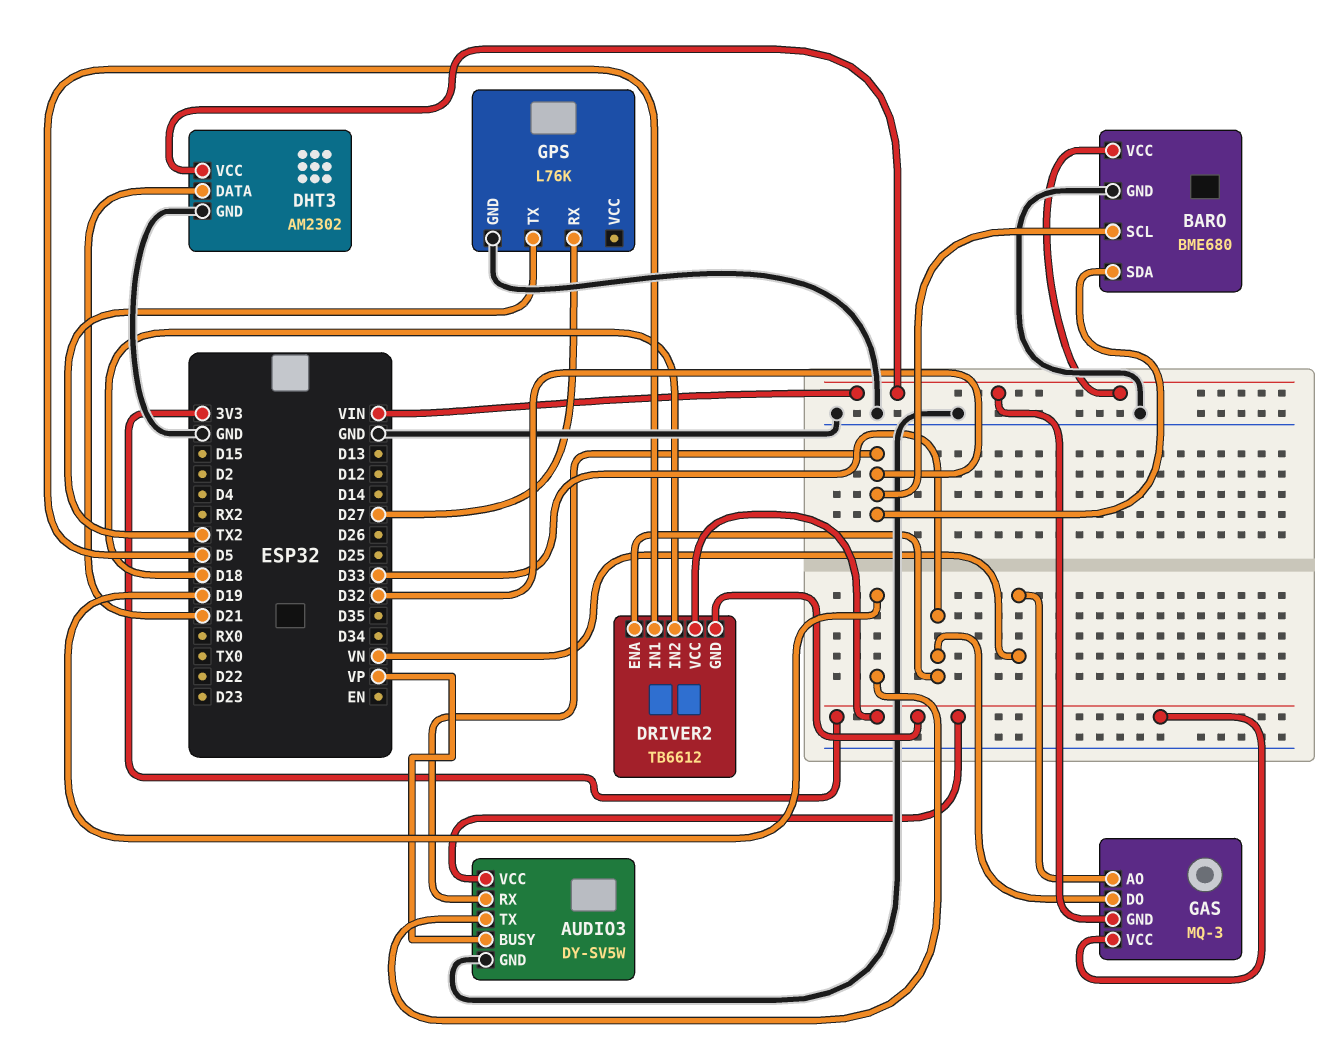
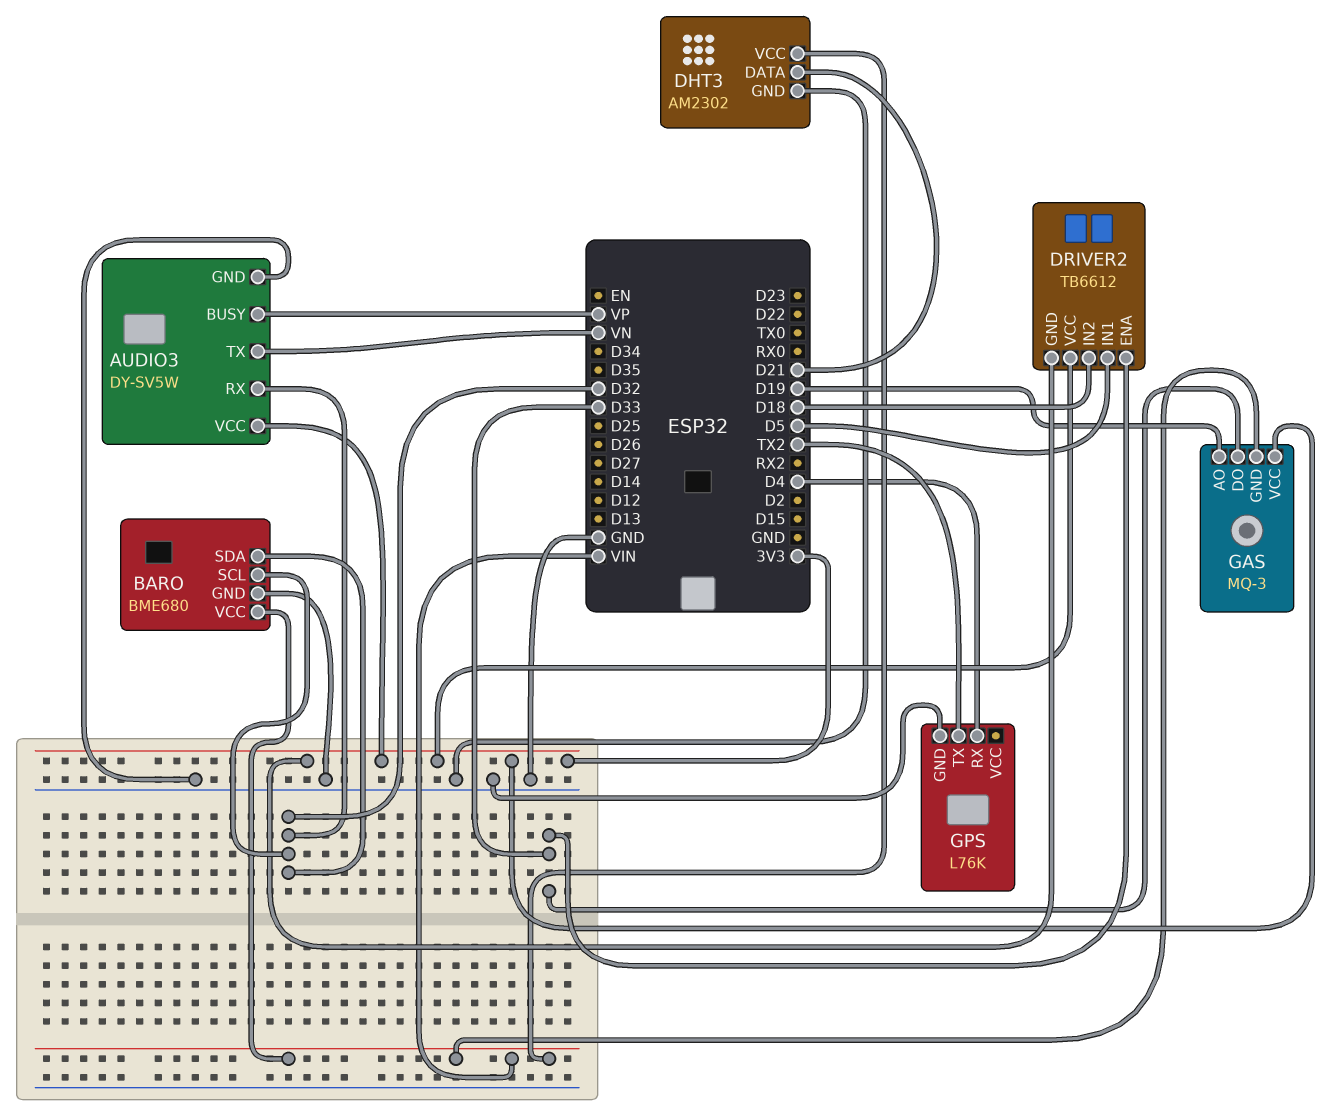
AUDIO3 pin TX: D19 -> VN
GAS pin AO: VN -> D19
GPS pin RX: D27 -> D4

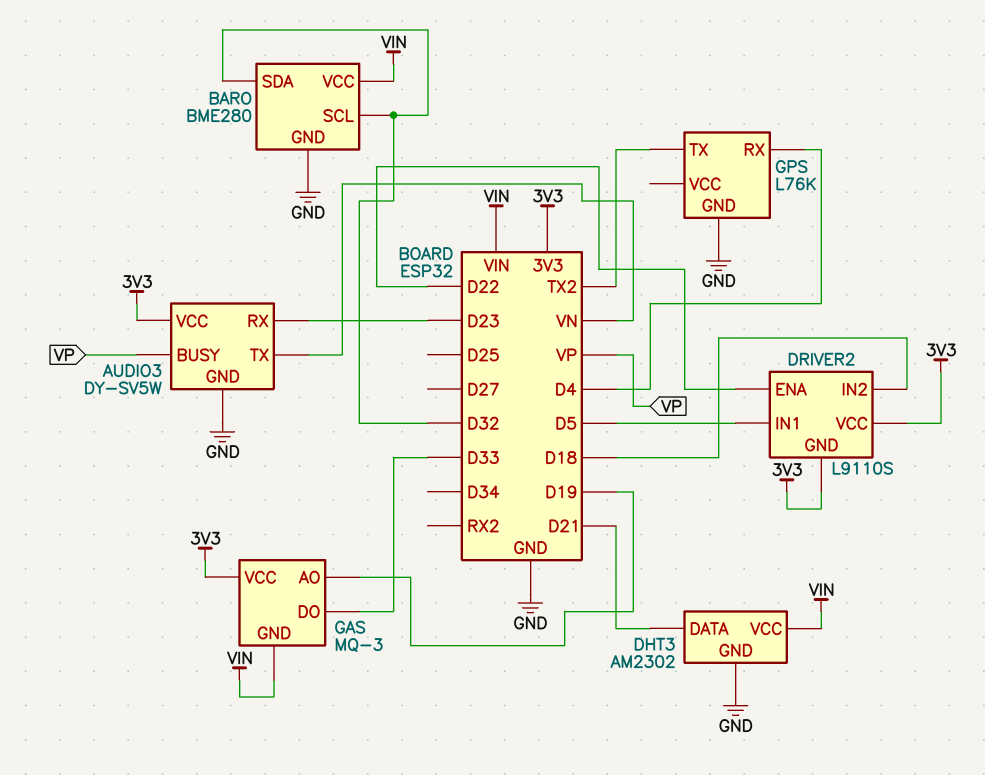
AUDIO3 pin RX: D32 -> D23
BARO: BME680 -> BME280
DRIVER2: TB6612 -> L9110S
DRIVER2 pin ENA: D33 -> D22

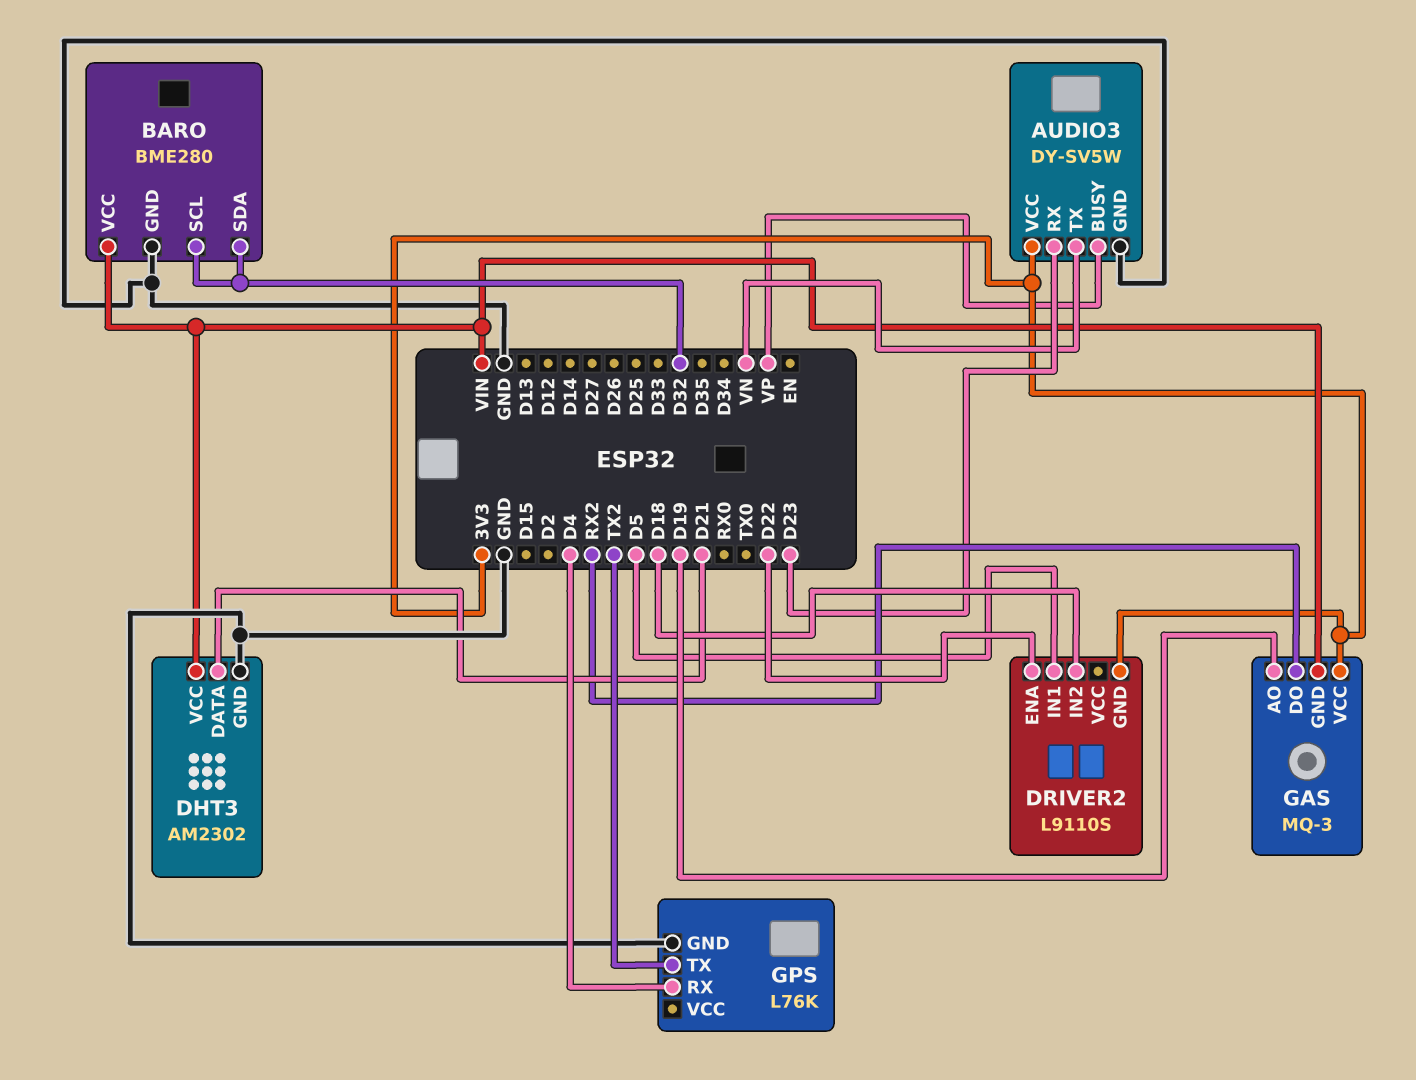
DRIVER2 pin VCC: 3V3 -> none
GAS pin DO: D33 -> RX2

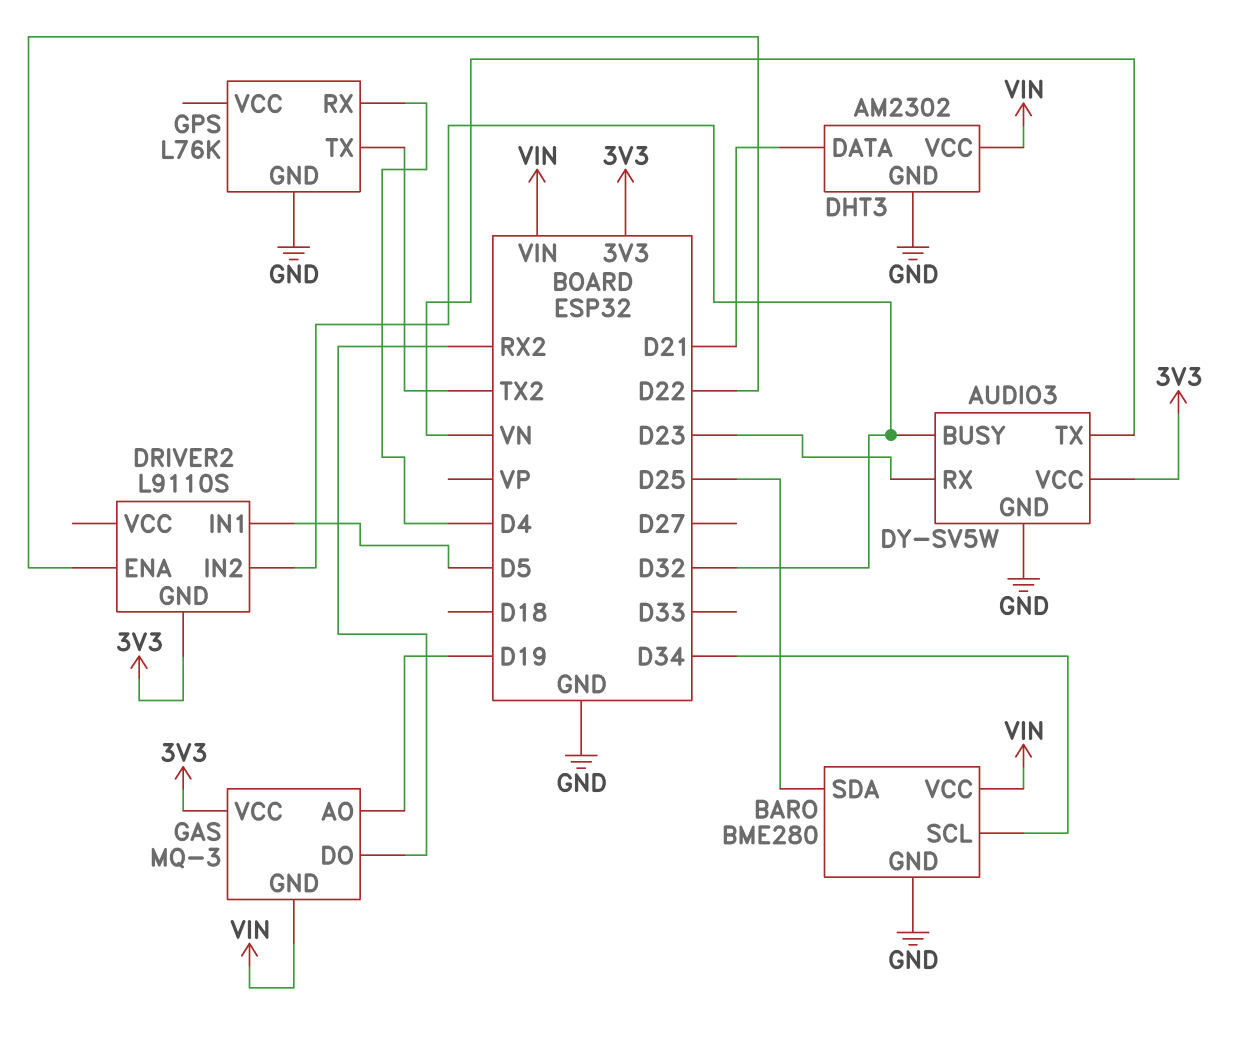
AUDIO3 pin BUSY: VP -> D32
BARO pin SCL: D32 -> D34
BARO pin SDA: D32 -> D25
DRIVER2 pin IN2: D18 -> D32

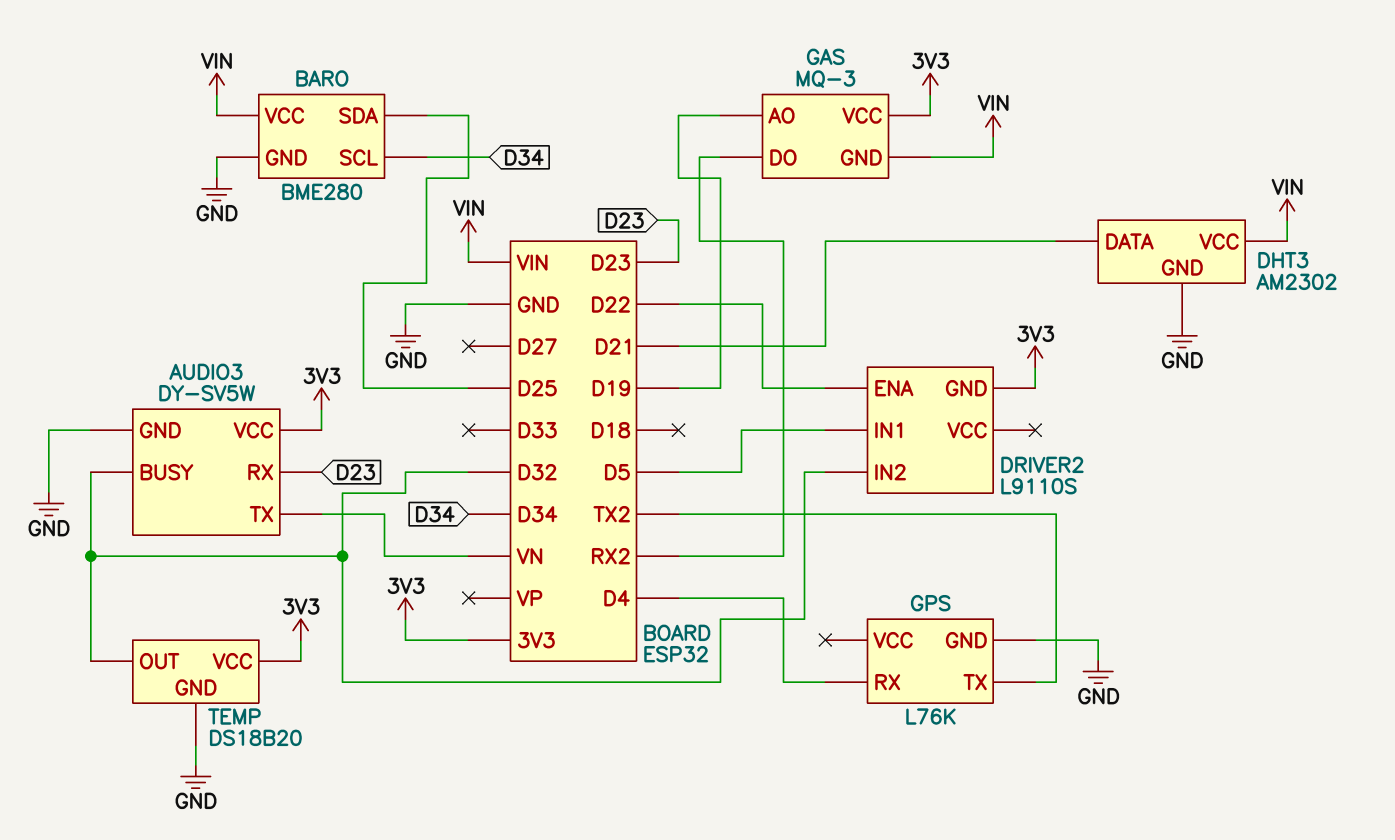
TEMP: none -> DS18B20
TEMP pin GND: none -> GND
TEMP pin OUT: none -> D32
TEMP pin VCC: none -> 3V3

